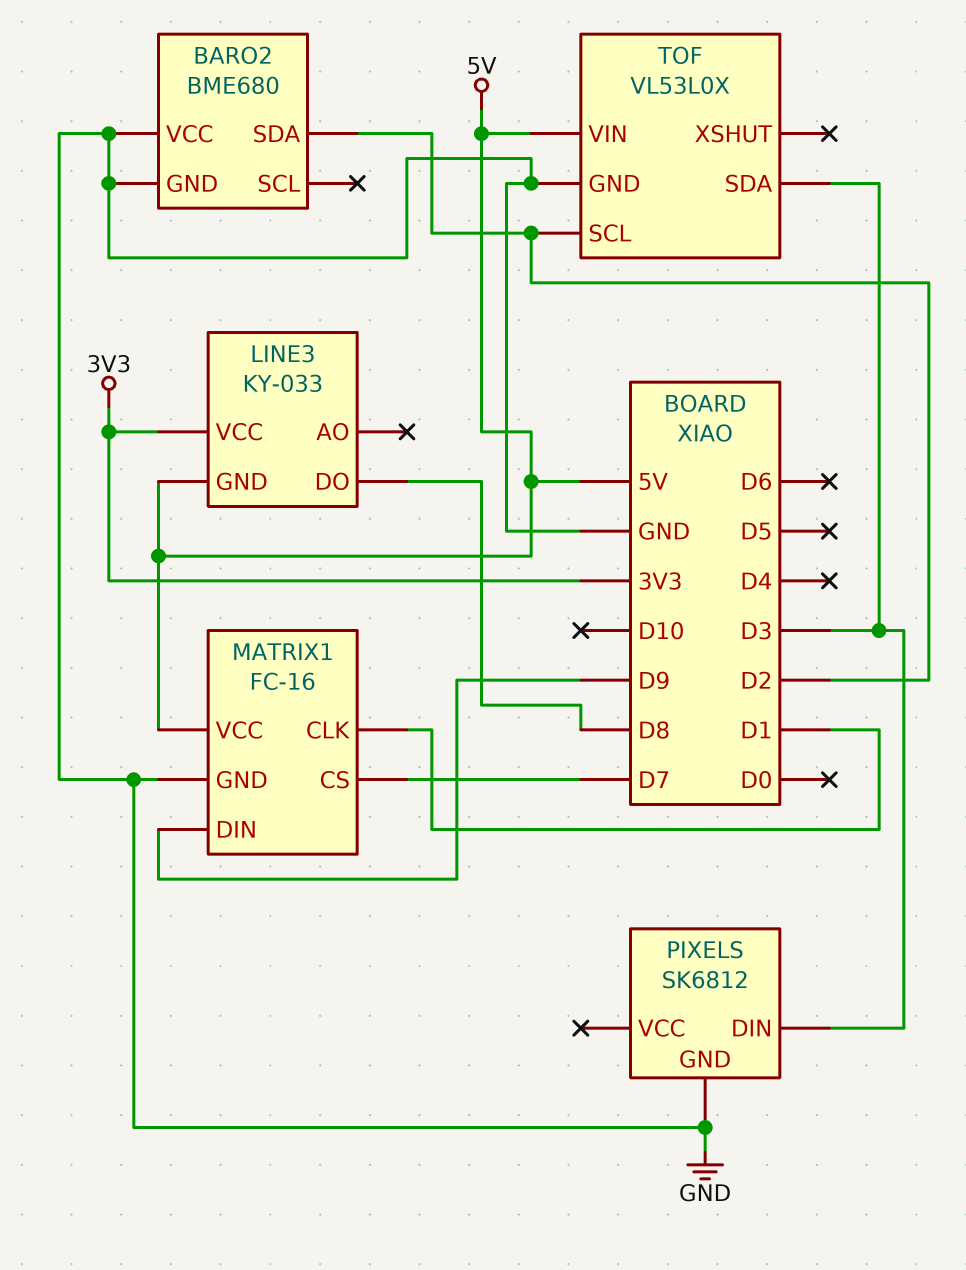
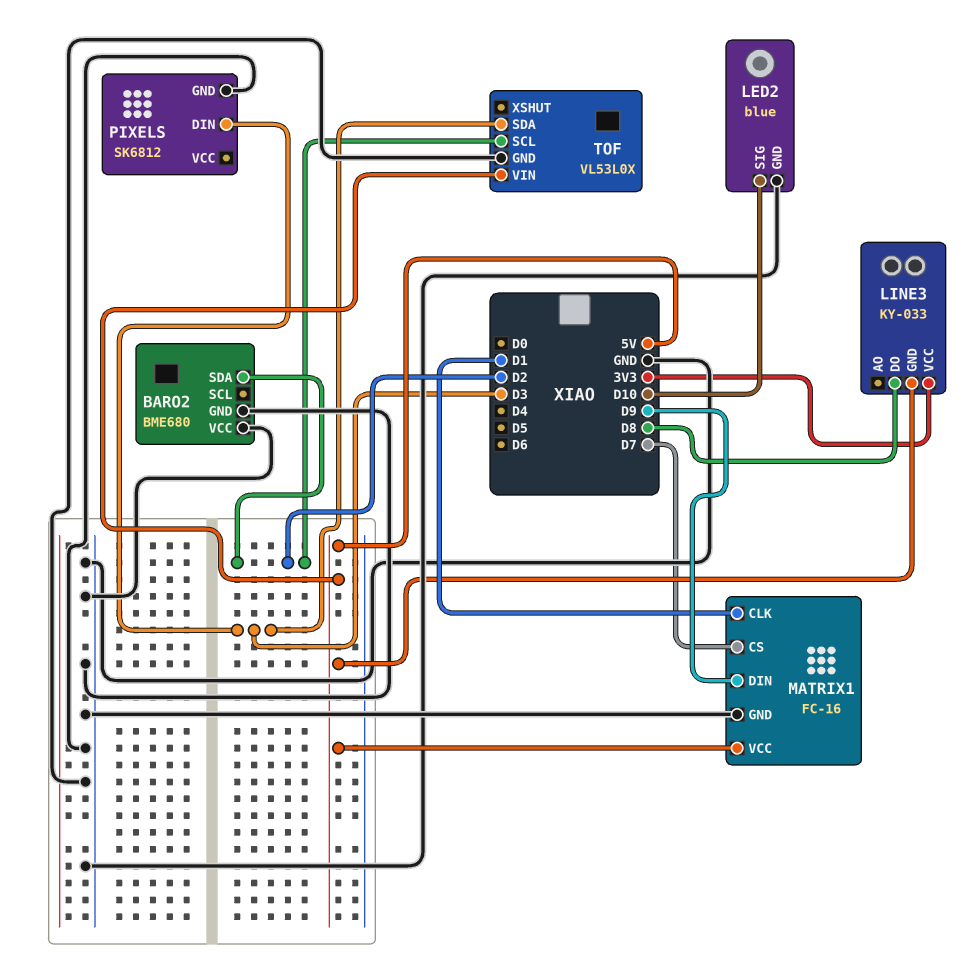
LED2: none -> blue
LED2 pin GND: none -> GND
LED2 pin SIG: none -> D10

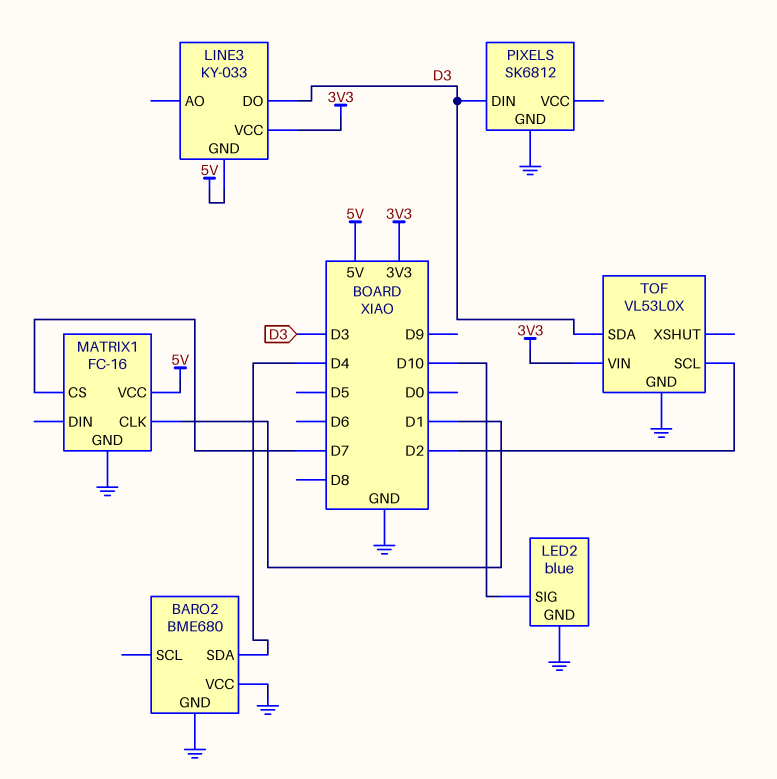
BARO2 pin SDA: D2 -> D4
LINE3 pin DO: D8 -> D3
MATRIX1 pin DIN: D9 -> none
TOF pin VIN: 5V -> 3V3

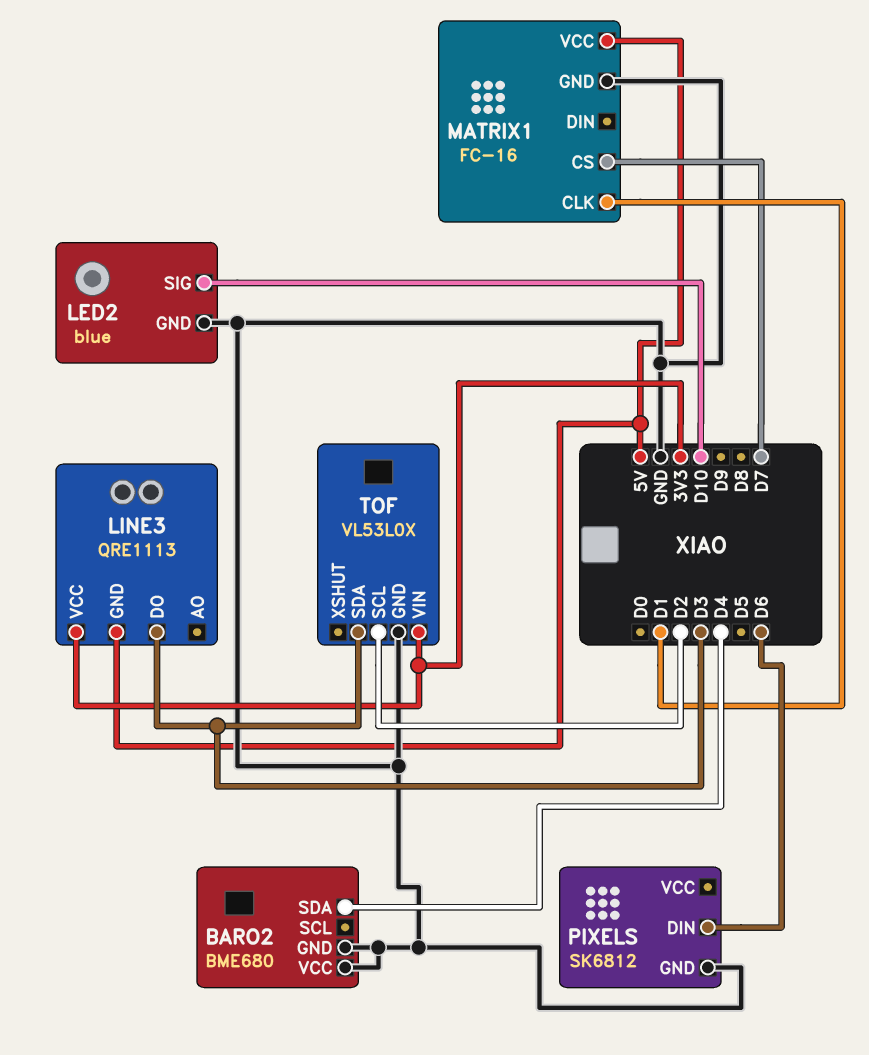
LINE3: KY-033 -> QRE1113
PIXELS pin DIN: D3 -> D6

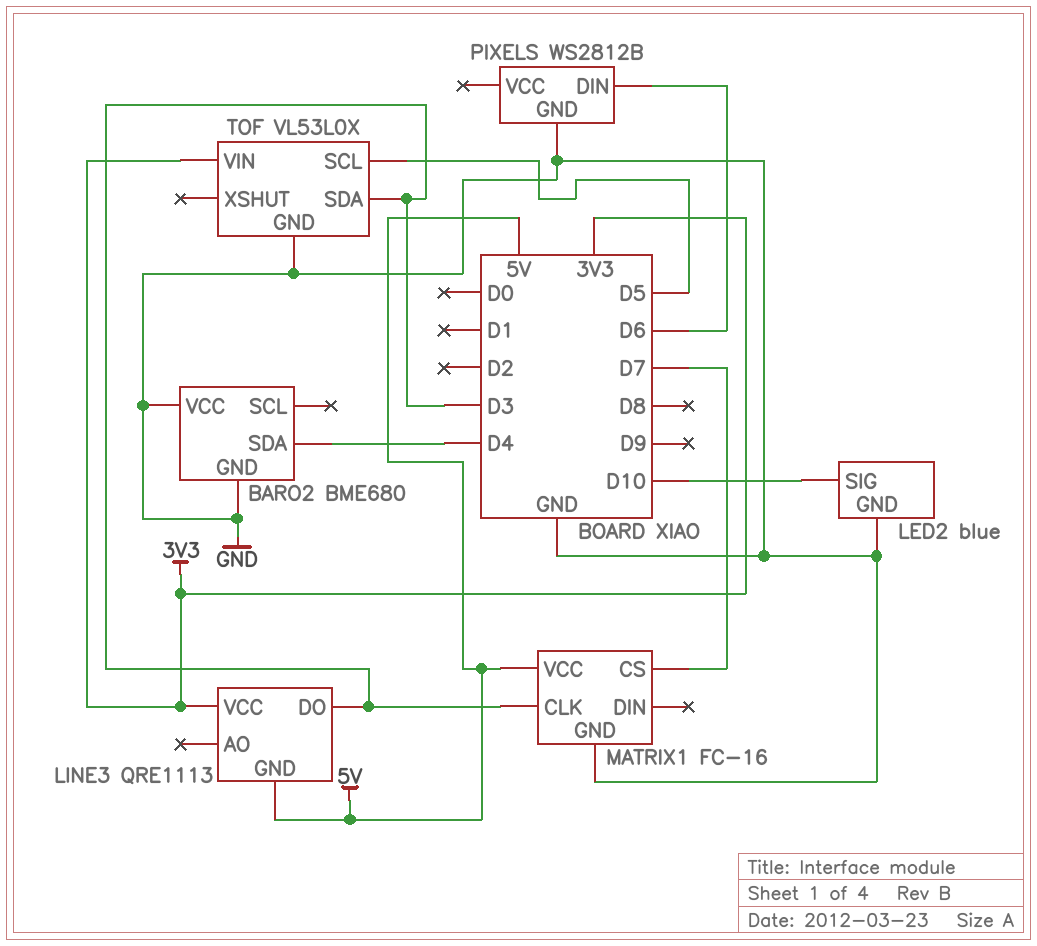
MATRIX1 pin CLK: D1 -> D3
PIXELS: SK6812 -> WS2812B
TOF pin SCL: D2 -> D5

